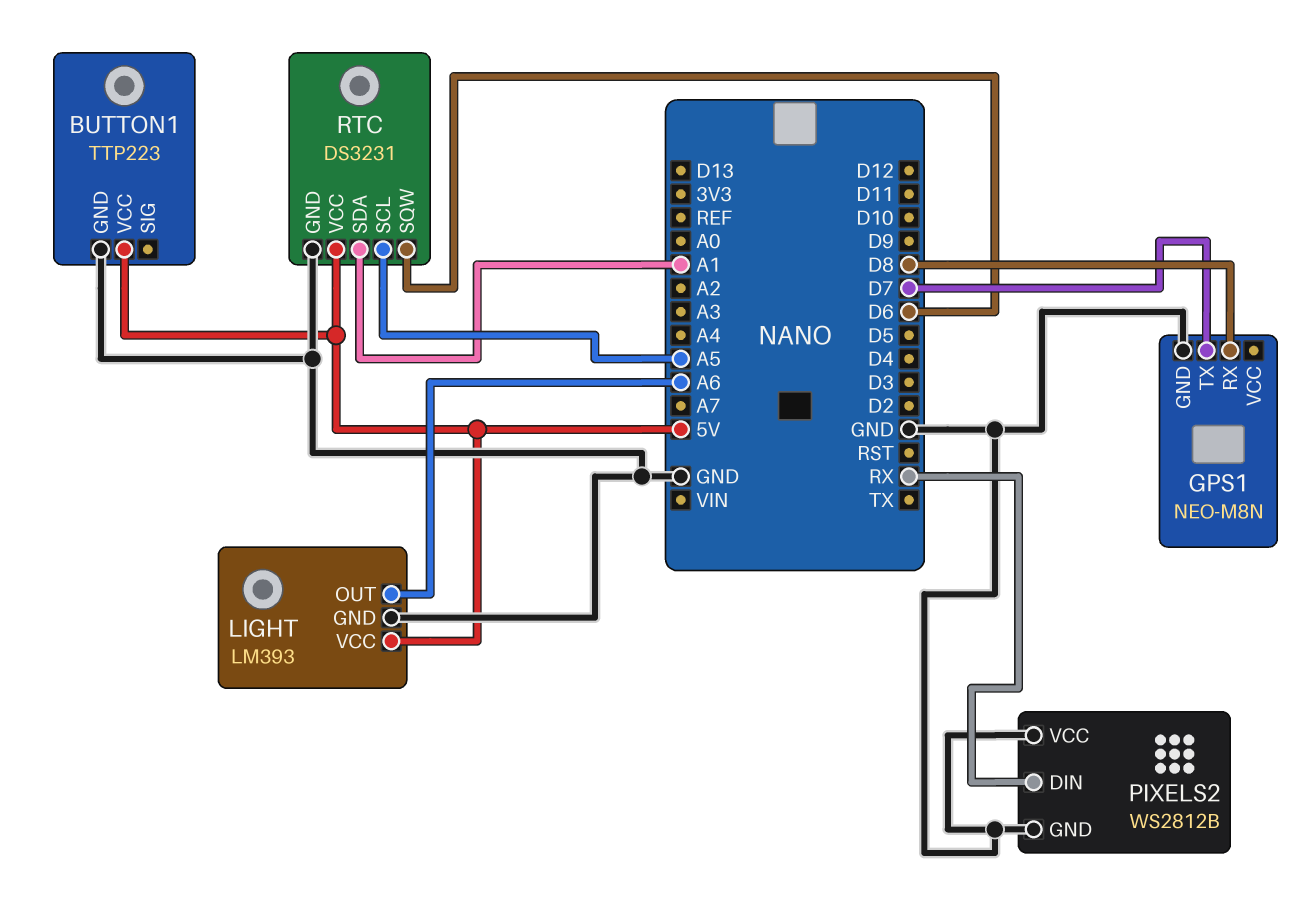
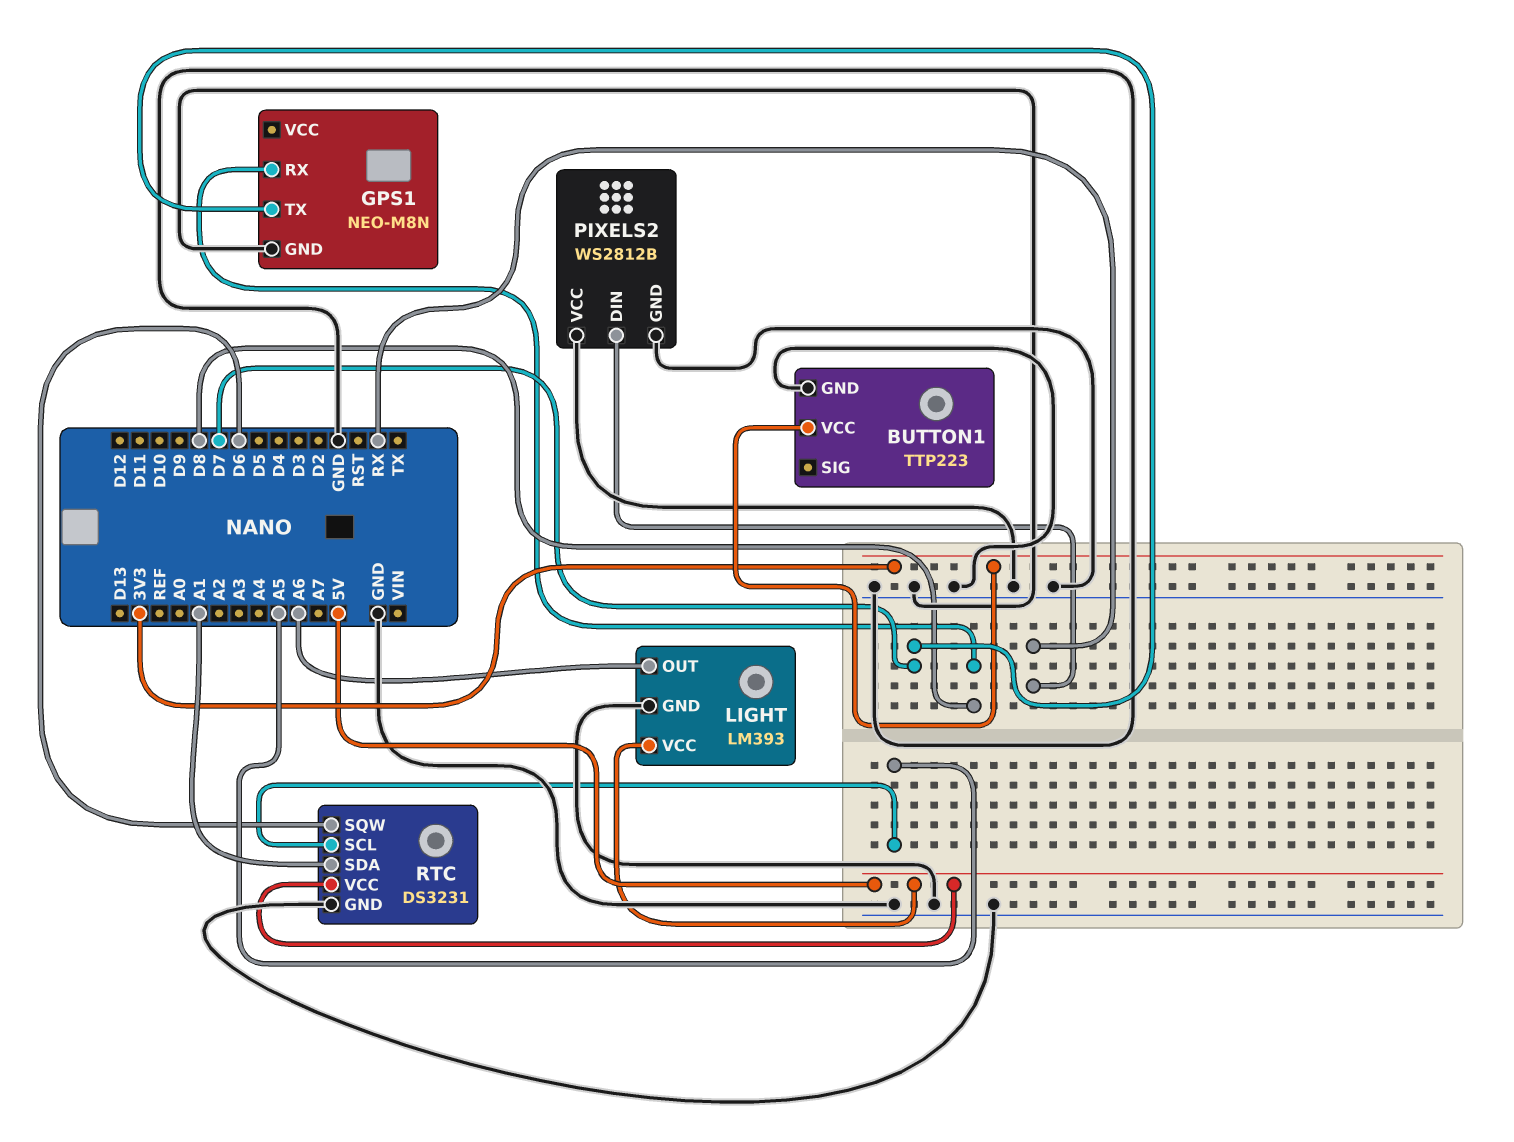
BUTTON1 pin VCC: 5V -> 3V3

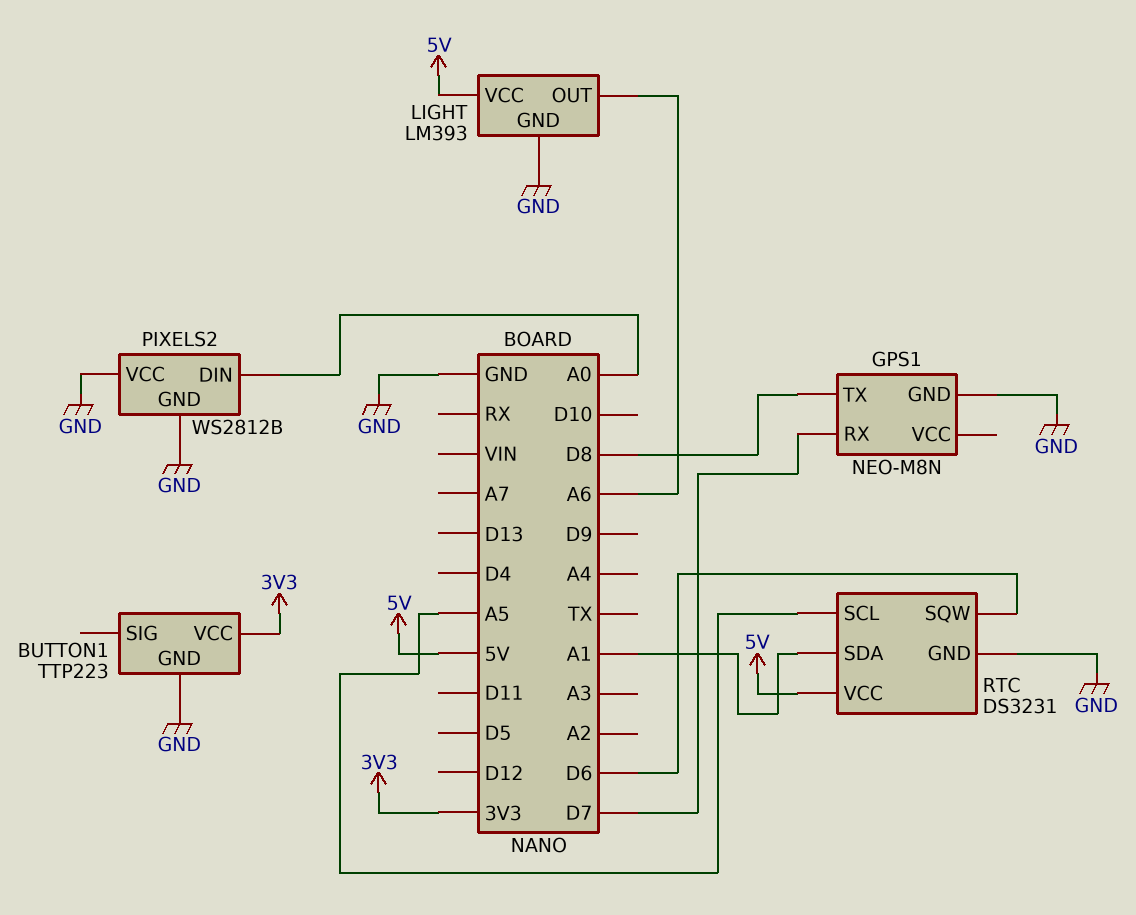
GPS1 pin RX: D8 -> D7
GPS1 pin TX: D7 -> D8
PIXELS2 pin DIN: RX -> A0

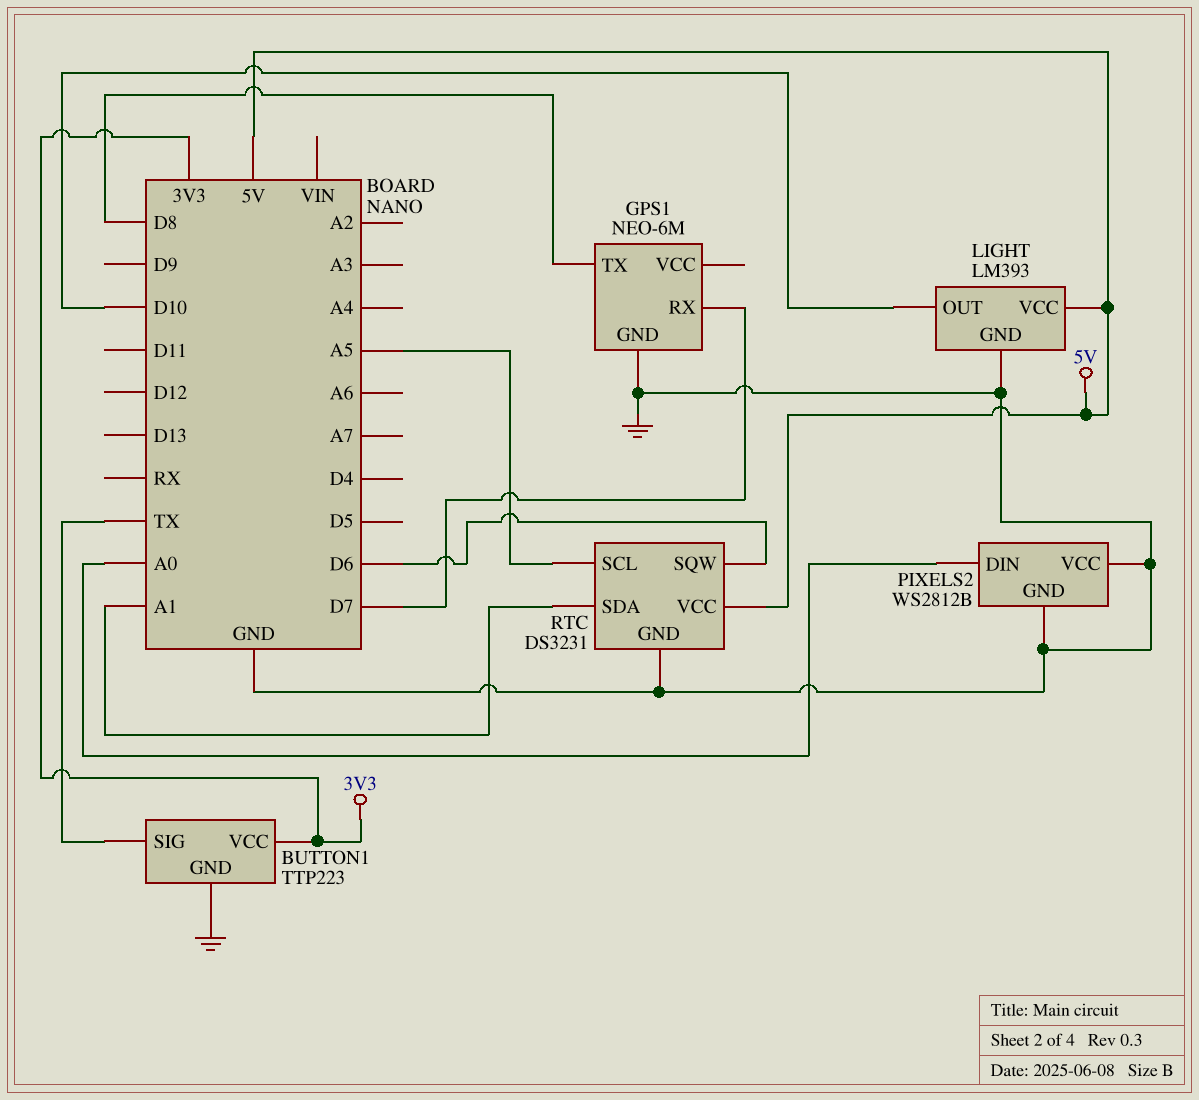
BUTTON1 pin SIG: none -> TX
GPS1: NEO-M8N -> NEO-6M
LIGHT pin OUT: A6 -> D10

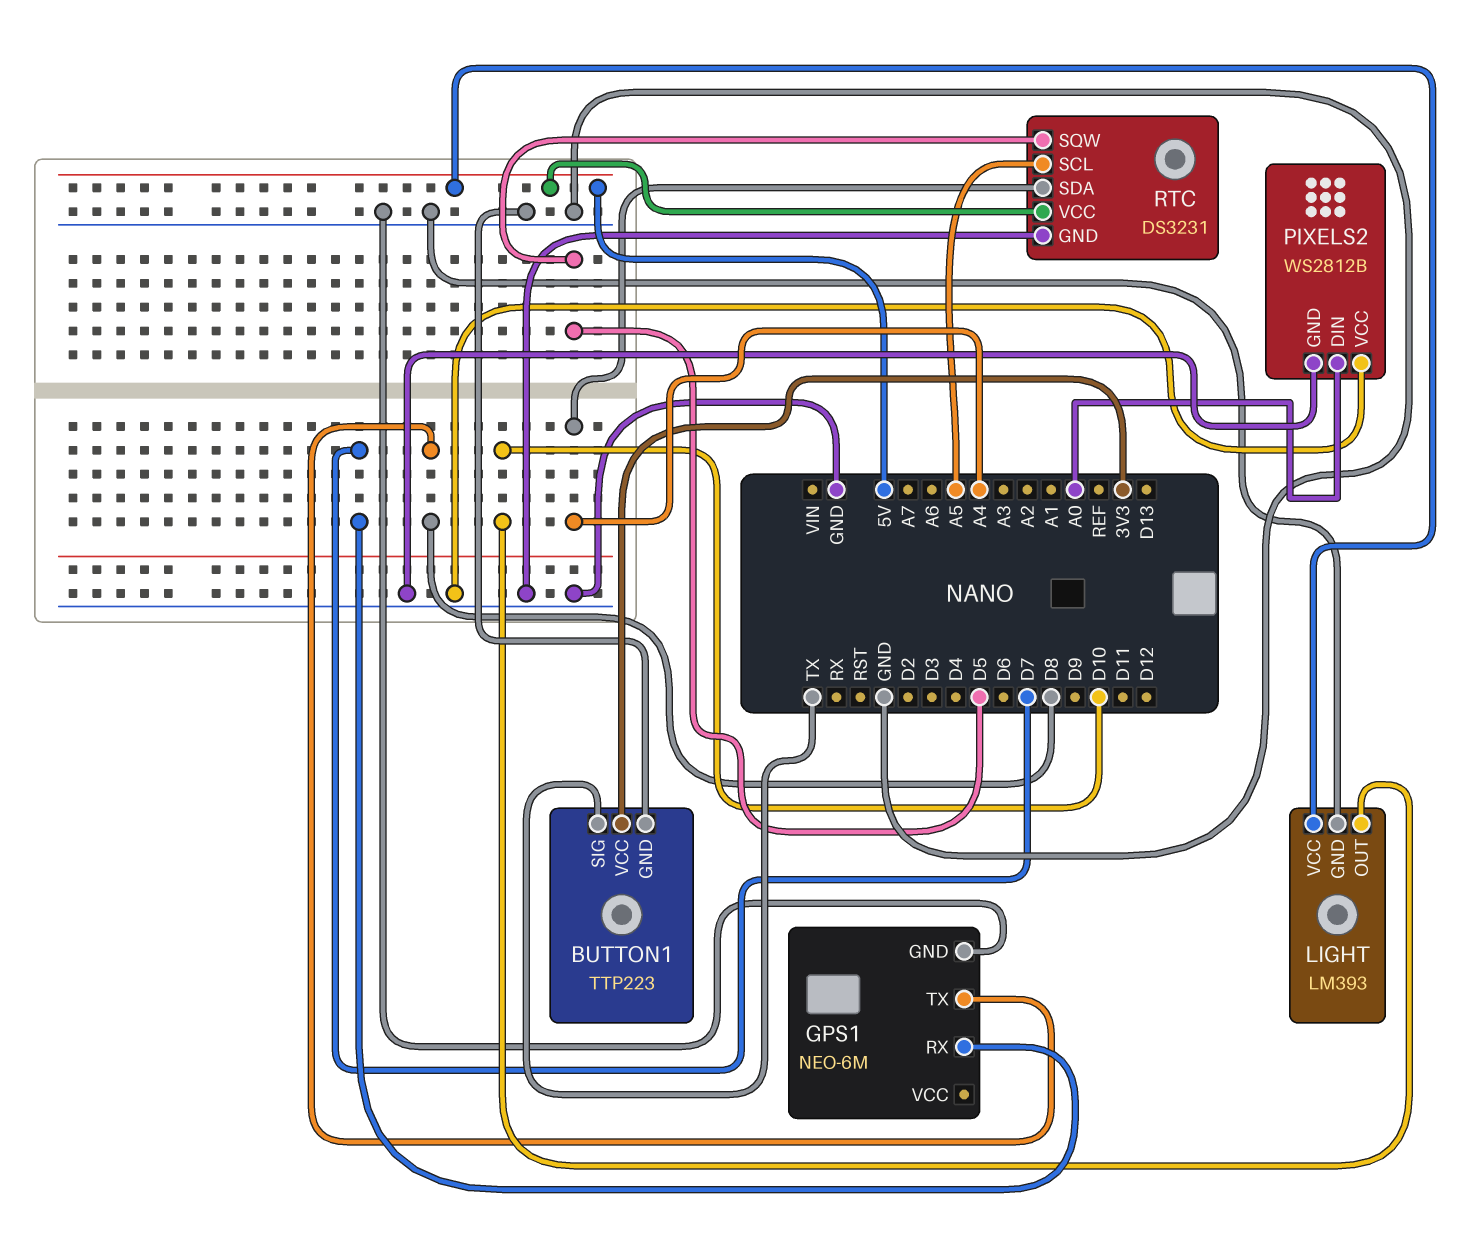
RTC pin SDA: A1 -> A4
RTC pin SQW: D6 -> D5

